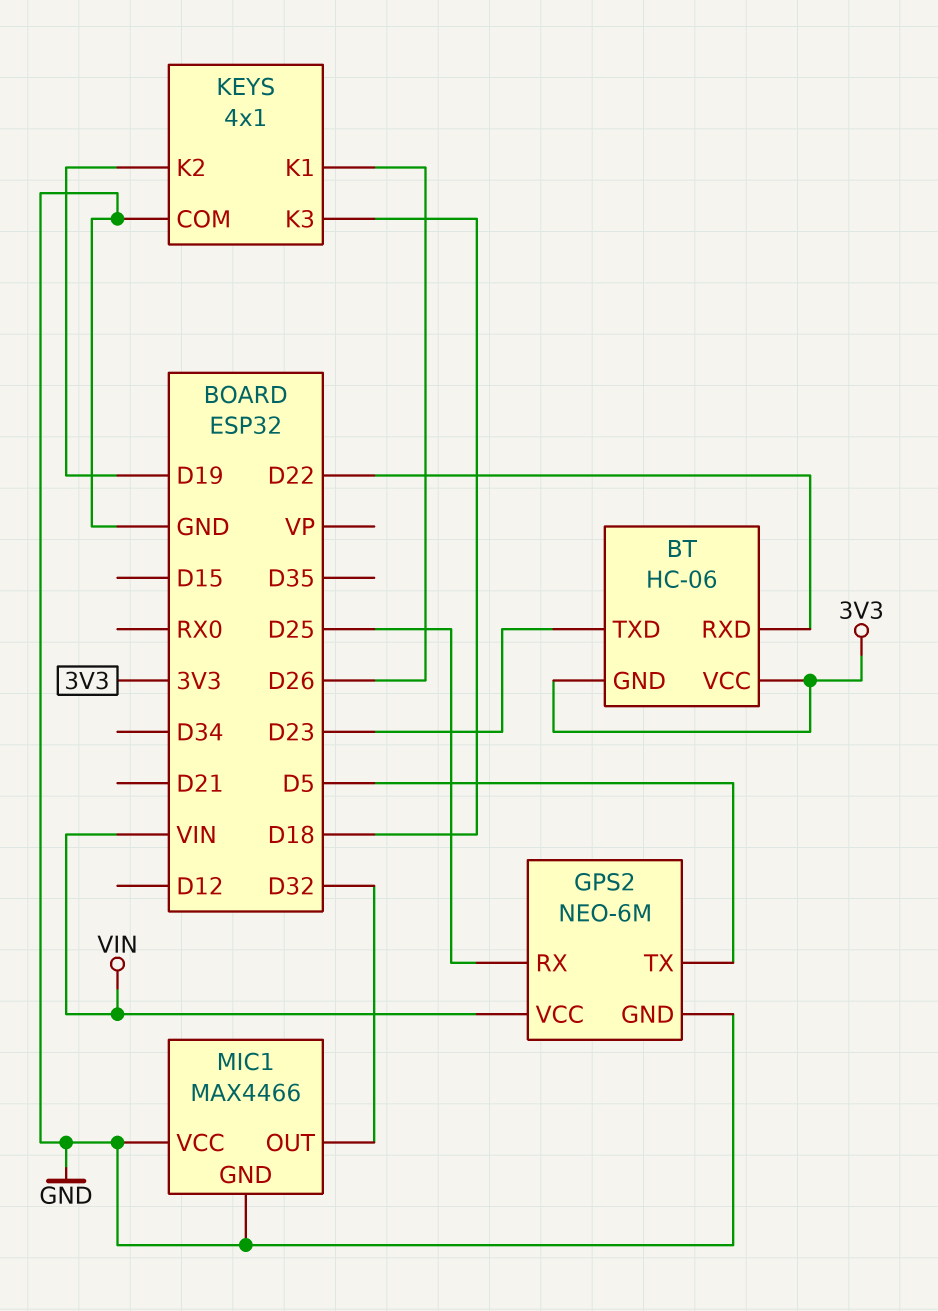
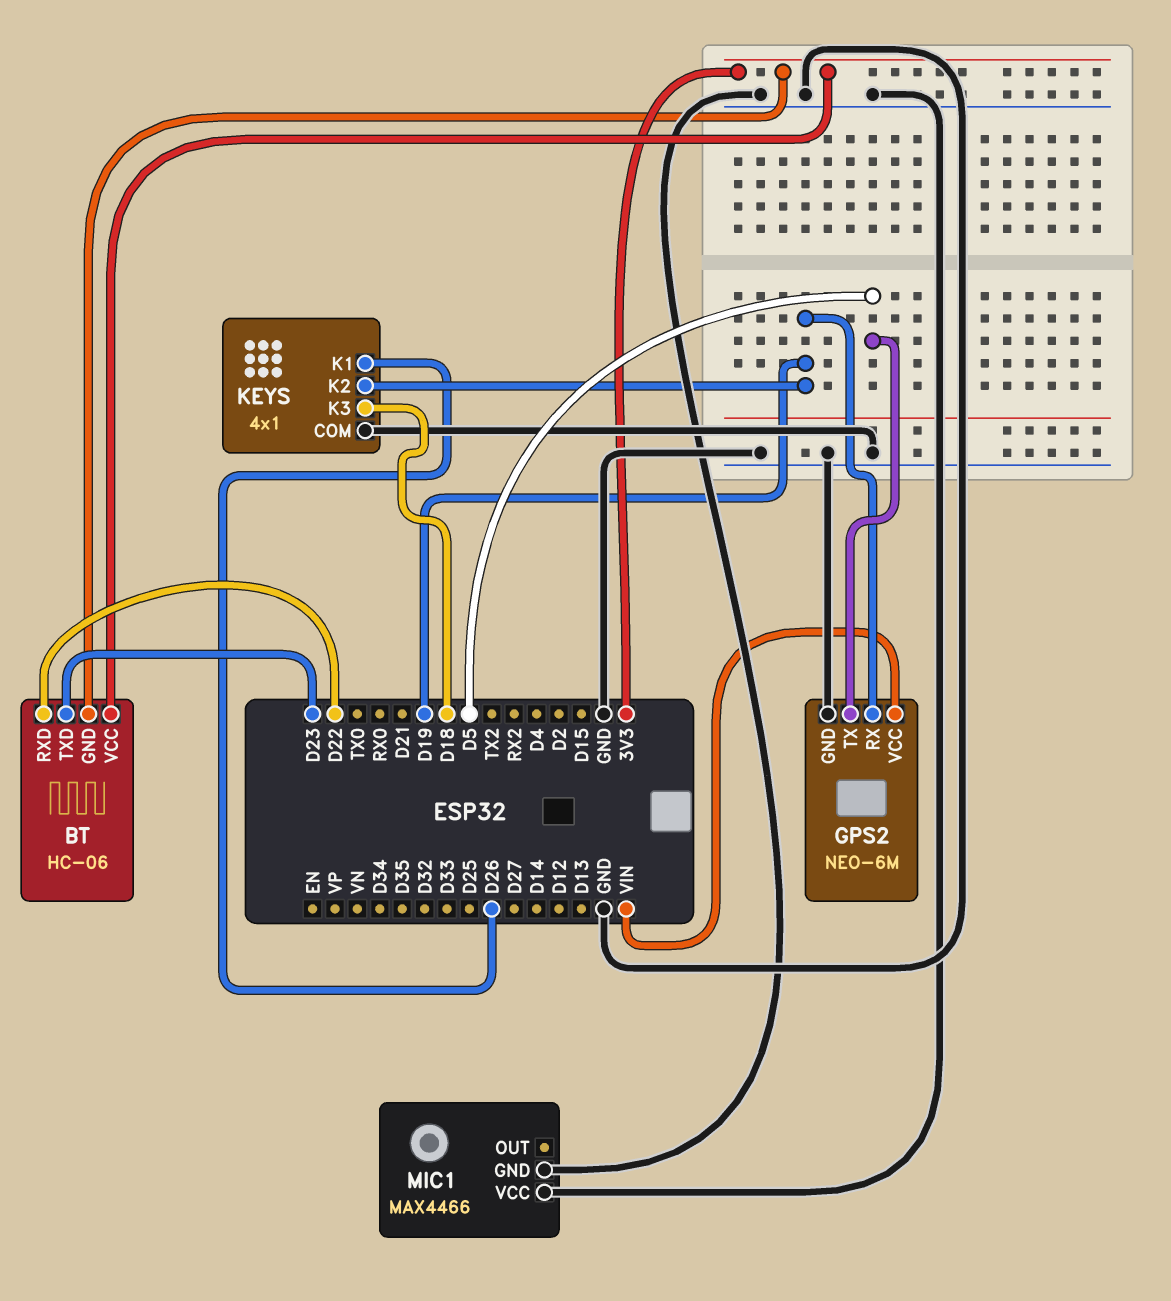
GPS2 pin RX: D25 -> D19
MIC1 pin OUT: D32 -> none

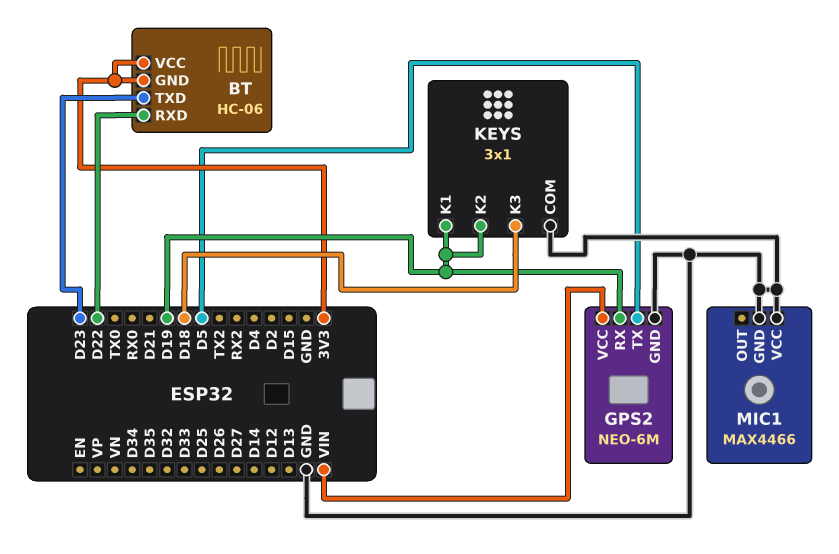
KEYS: 4x1 -> 3x1
KEYS pin K1: D26 -> D19

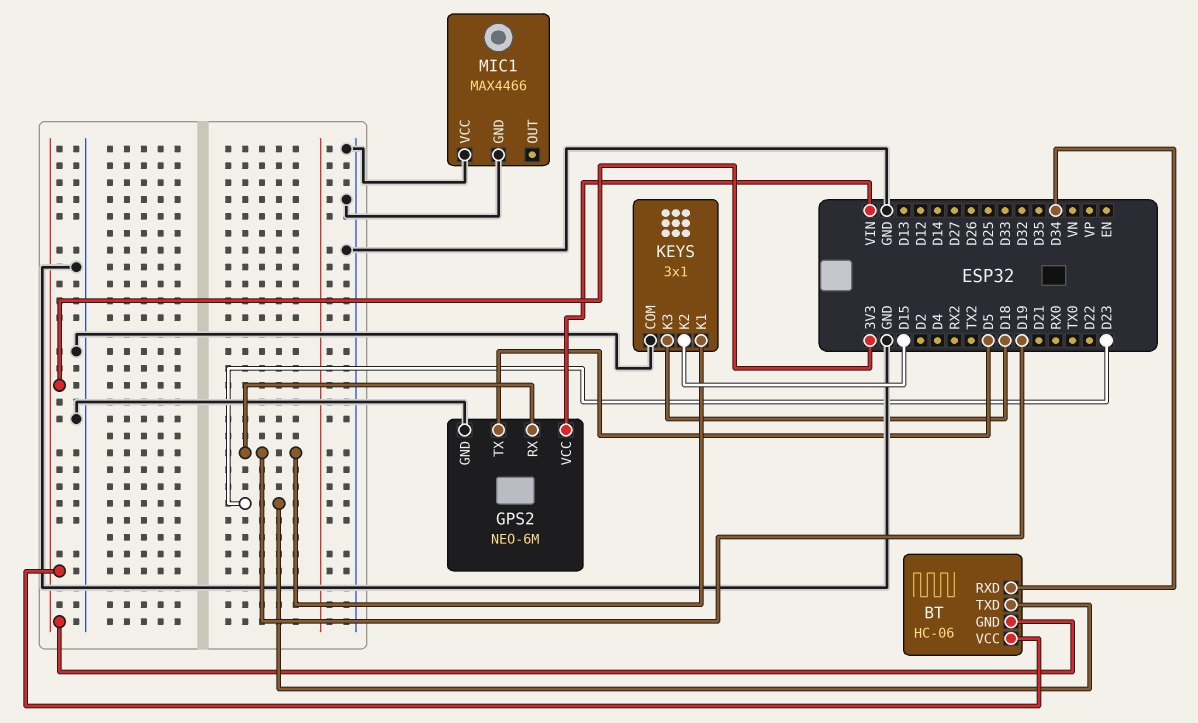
BT pin RXD: D22 -> D34
KEYS pin K2: D19 -> D15

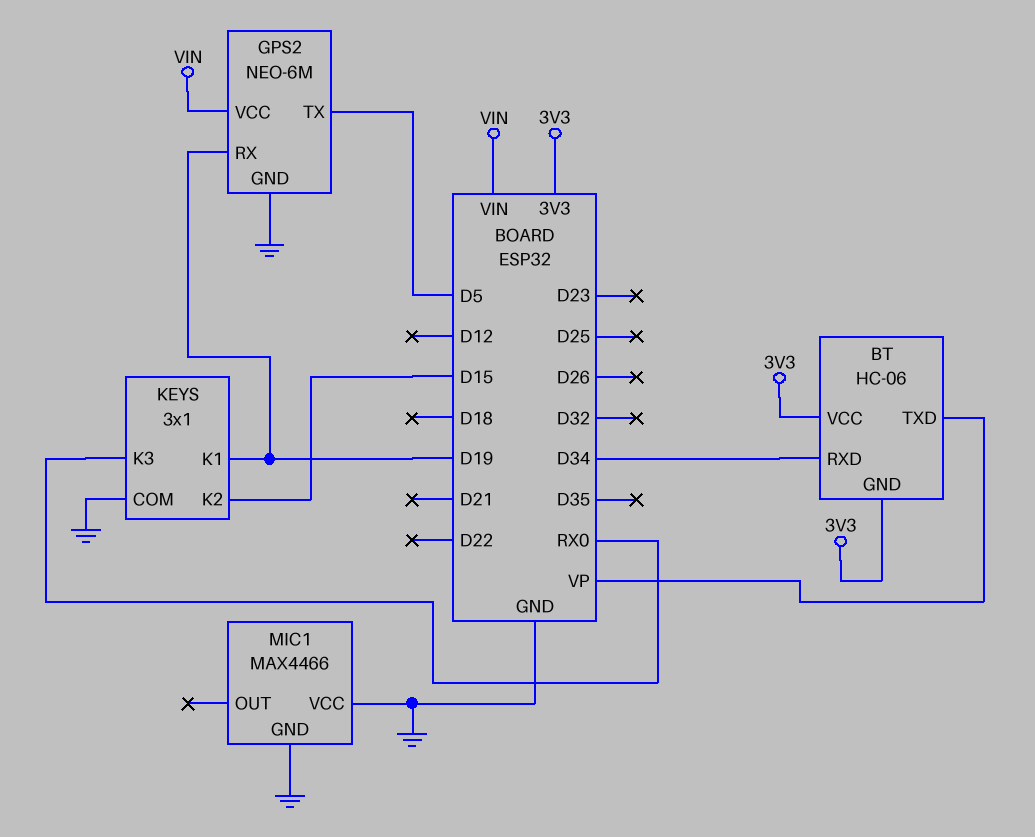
BT pin TXD: D23 -> VP
KEYS pin K3: D18 -> RX0

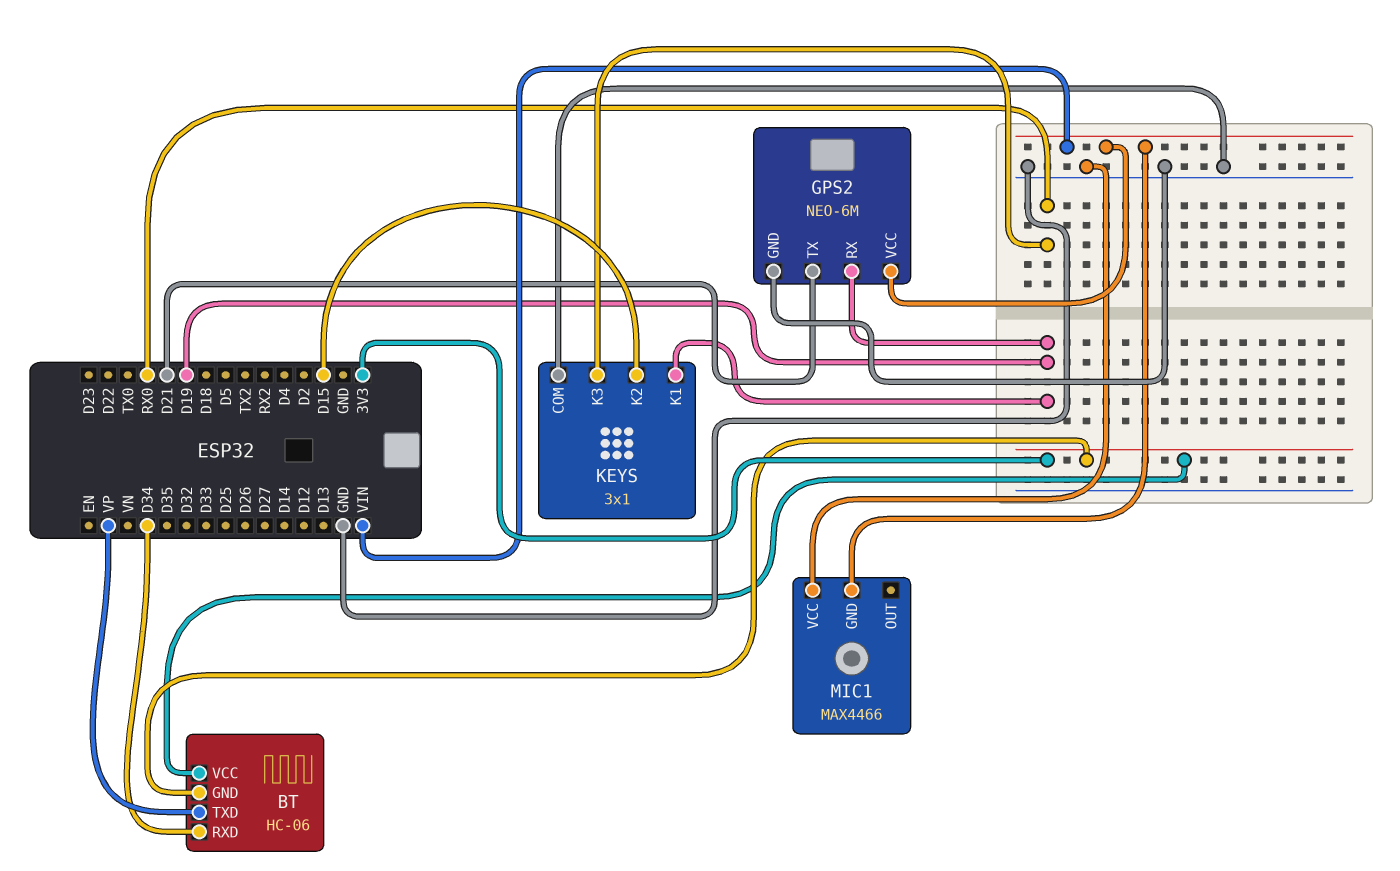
GPS2 pin TX: D5 -> D21
MIC1 pin GND: GND -> VIN

